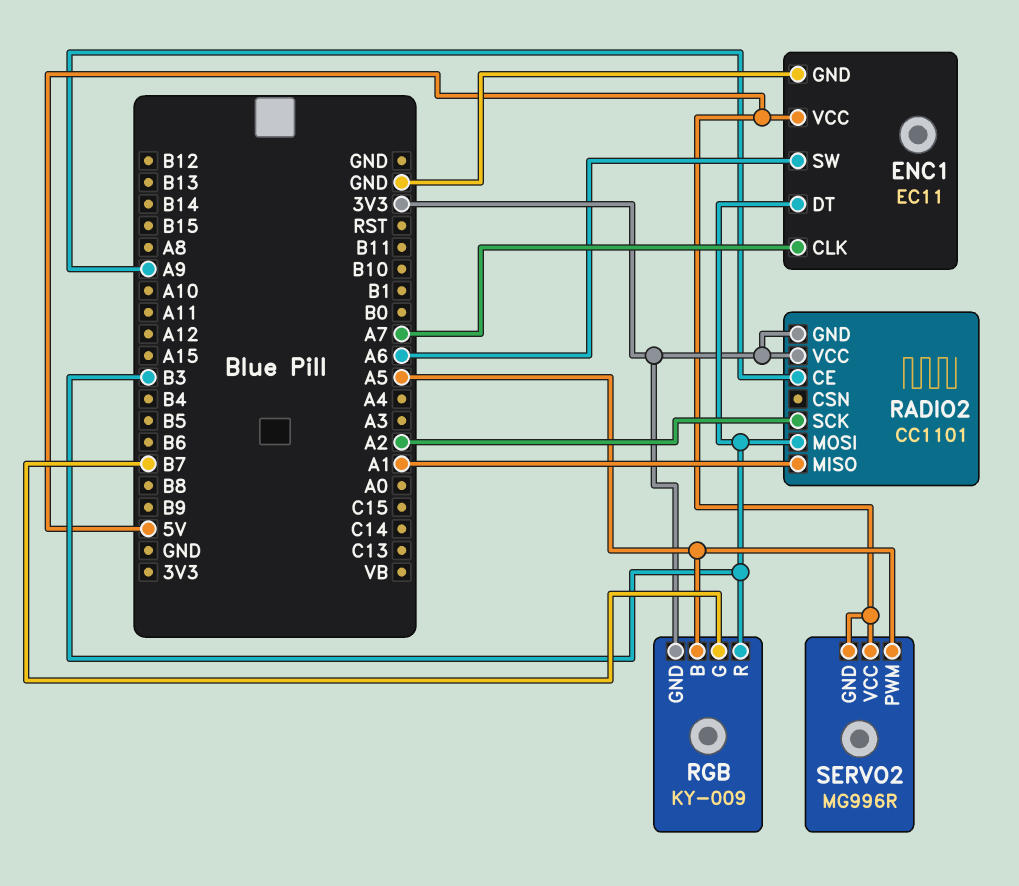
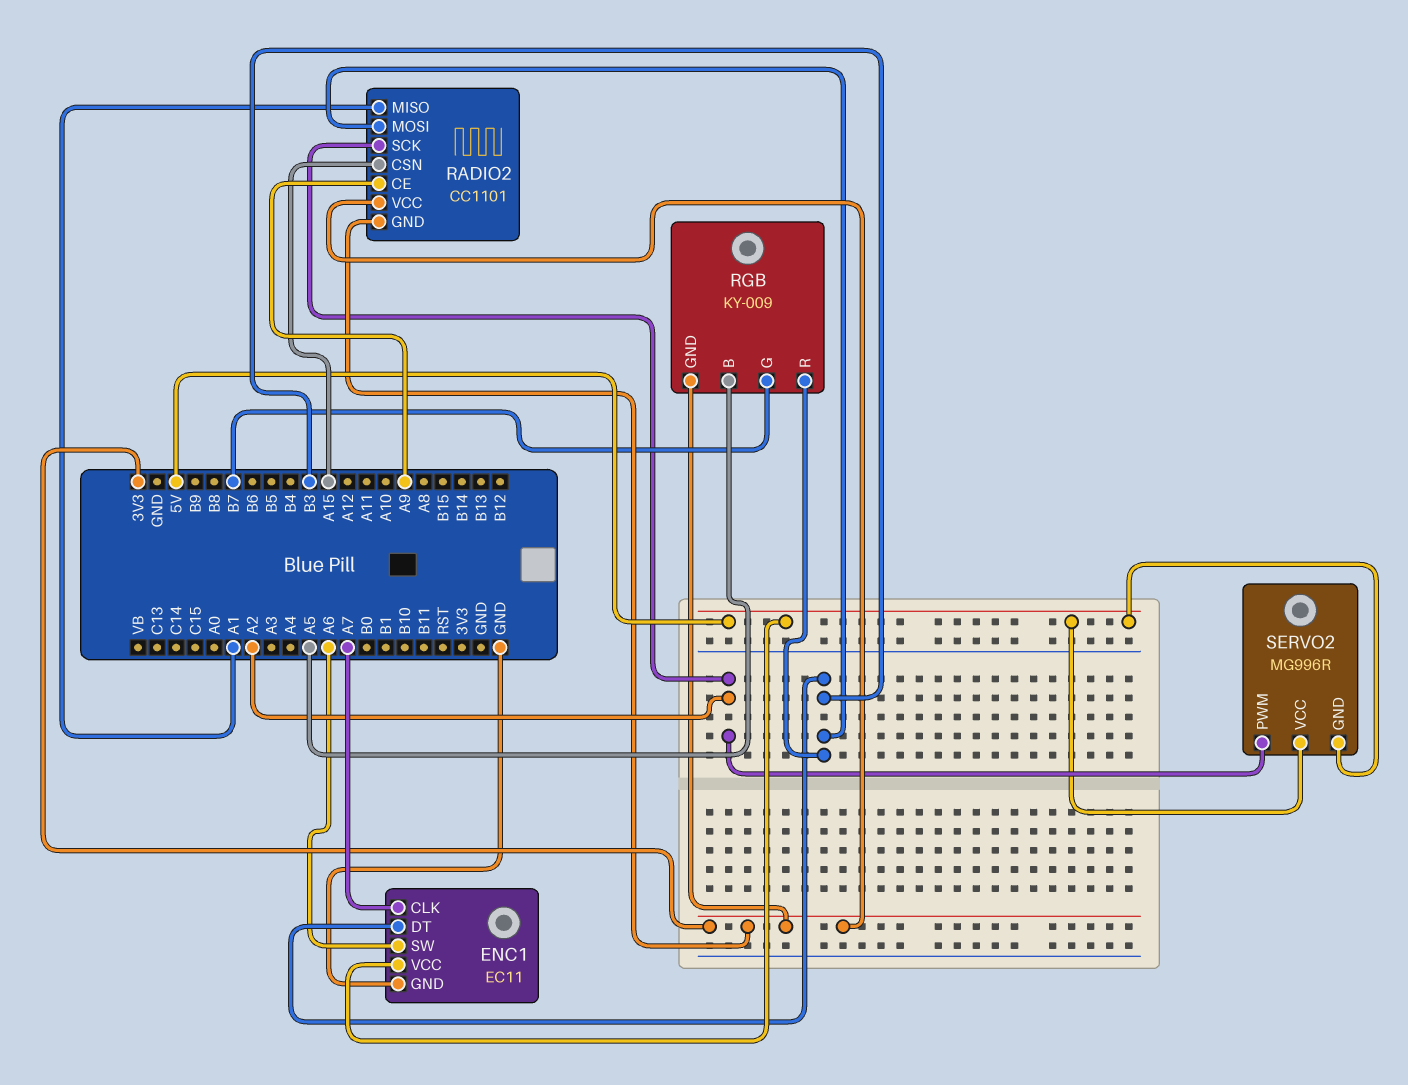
RADIO2 pin CSN: none -> A15
SERVO2 pin PWM: A5 -> A2

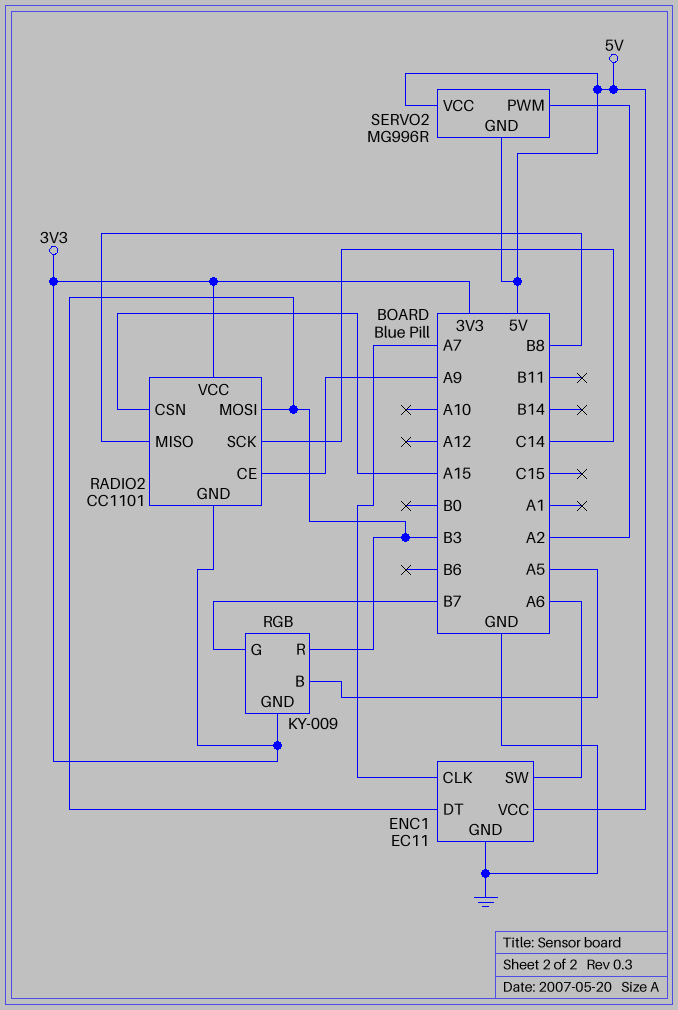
RADIO2 pin MISO: A1 -> B8
RADIO2 pin SCK: A2 -> C14

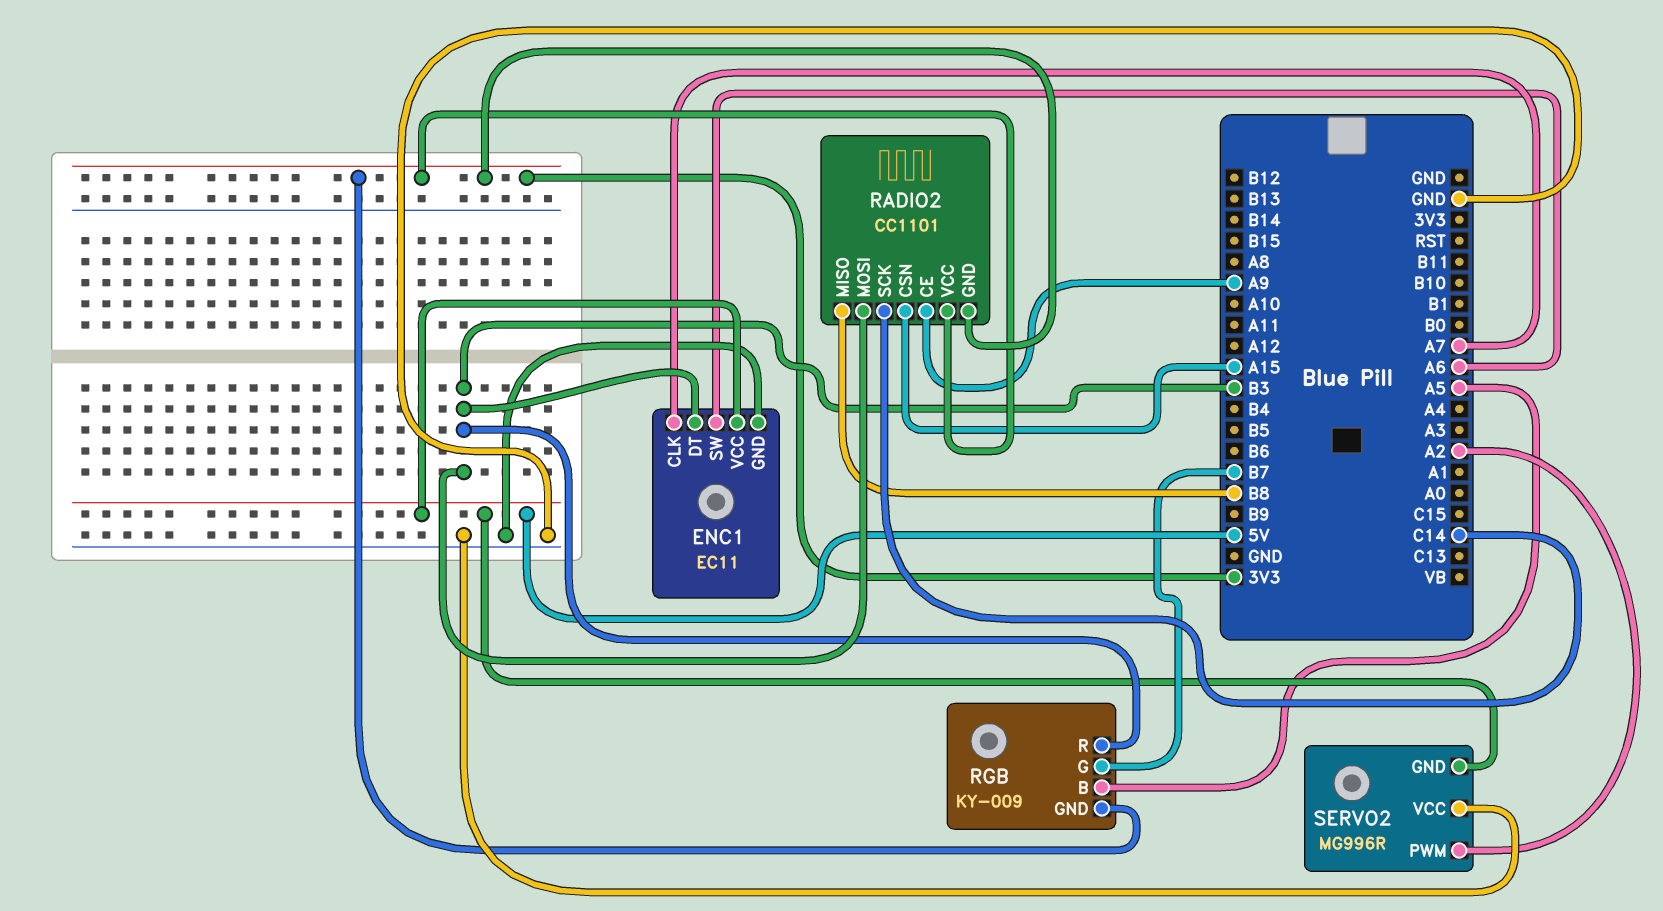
SERVO2 pin VCC: 5V -> GND

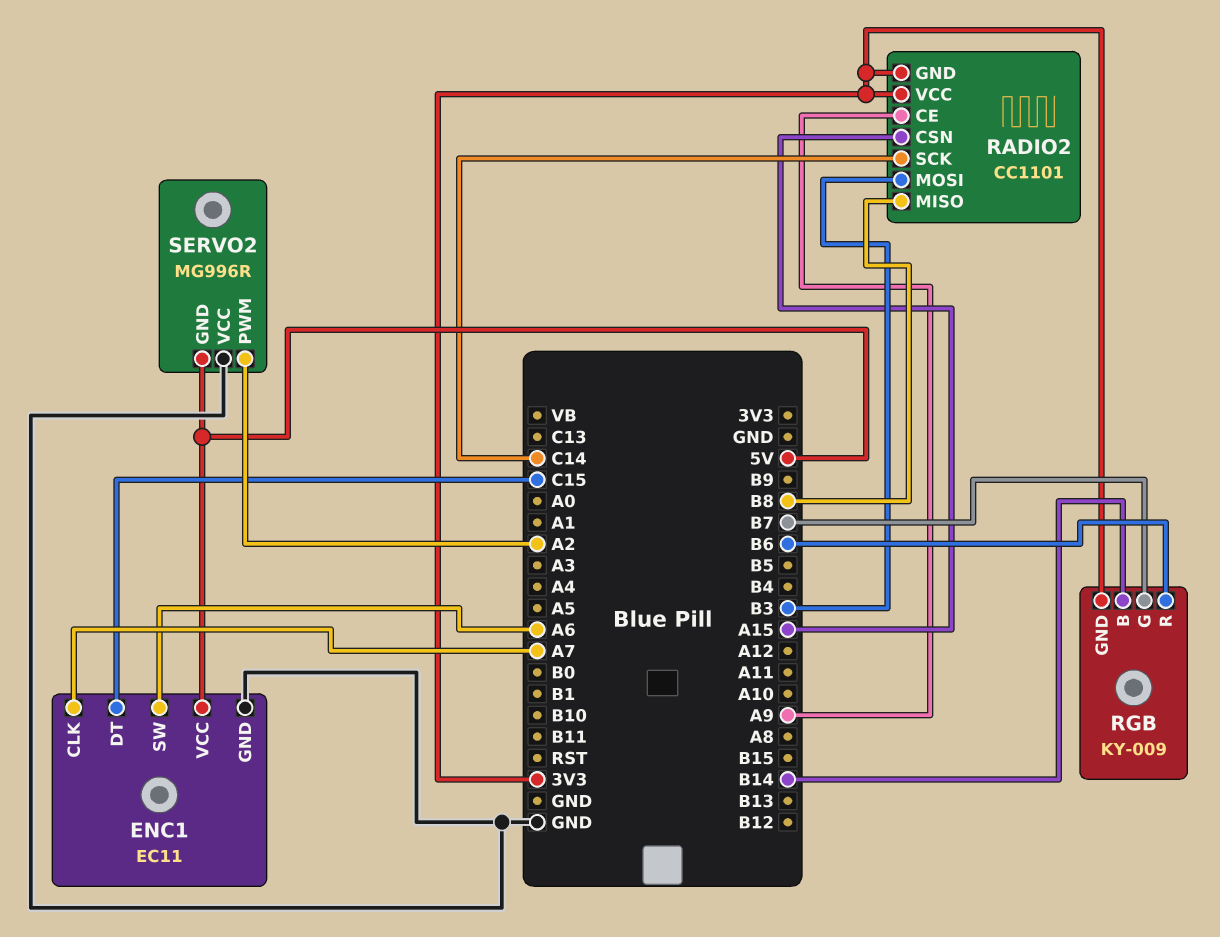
ENC1 pin DT: B3 -> C15
RGB pin B: A5 -> B14
RGB pin R: B3 -> B6

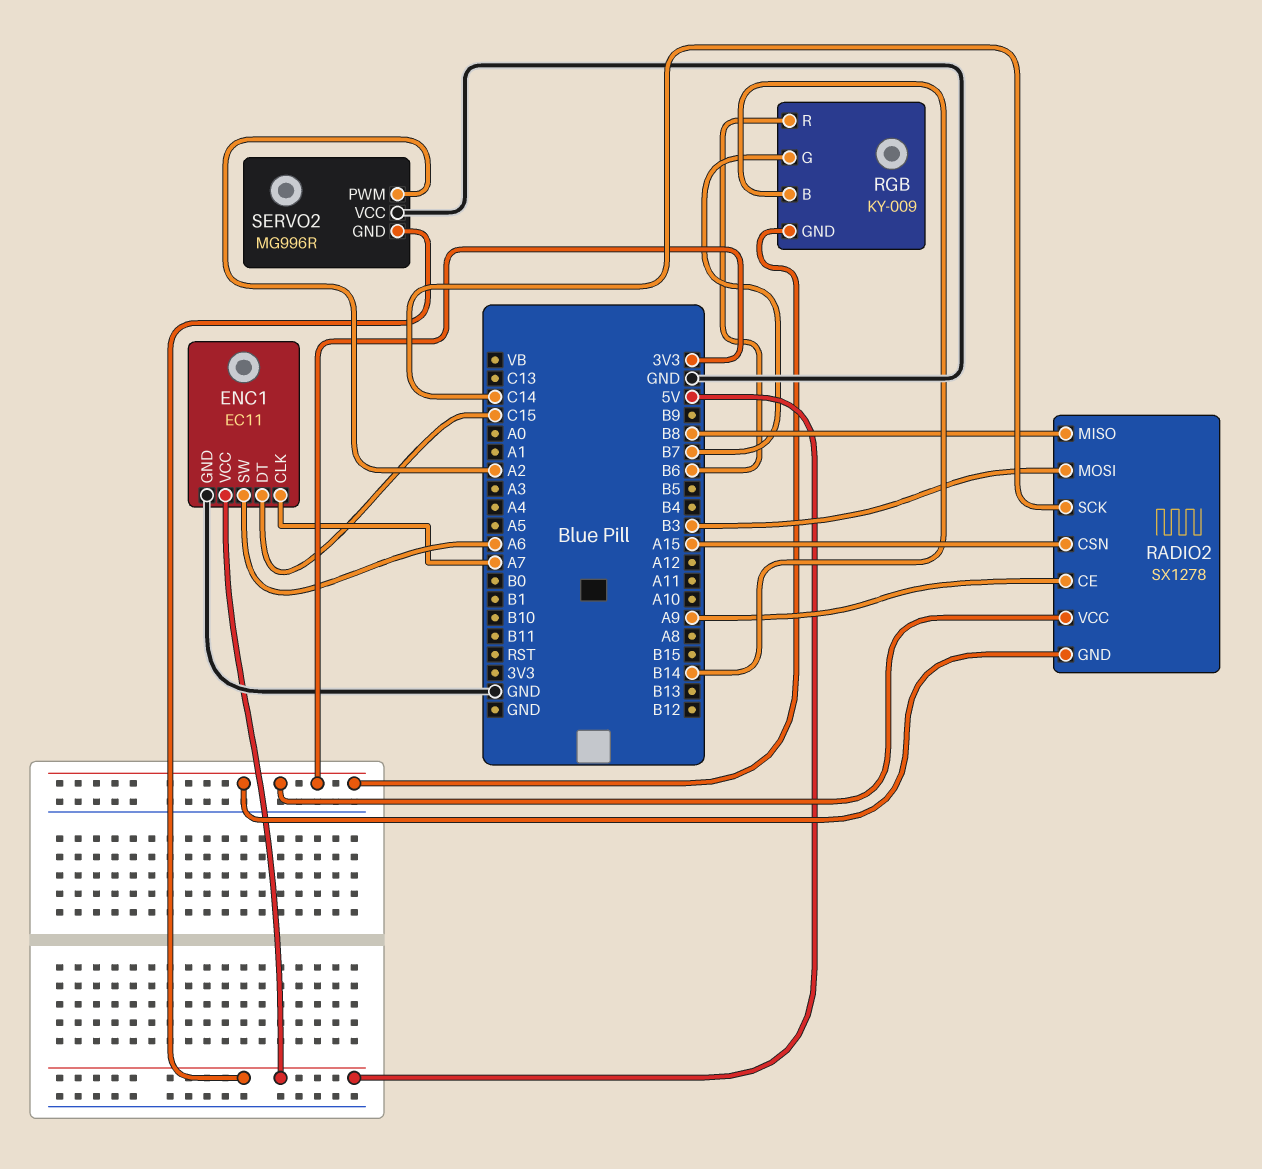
RADIO2: CC1101 -> SX1278

